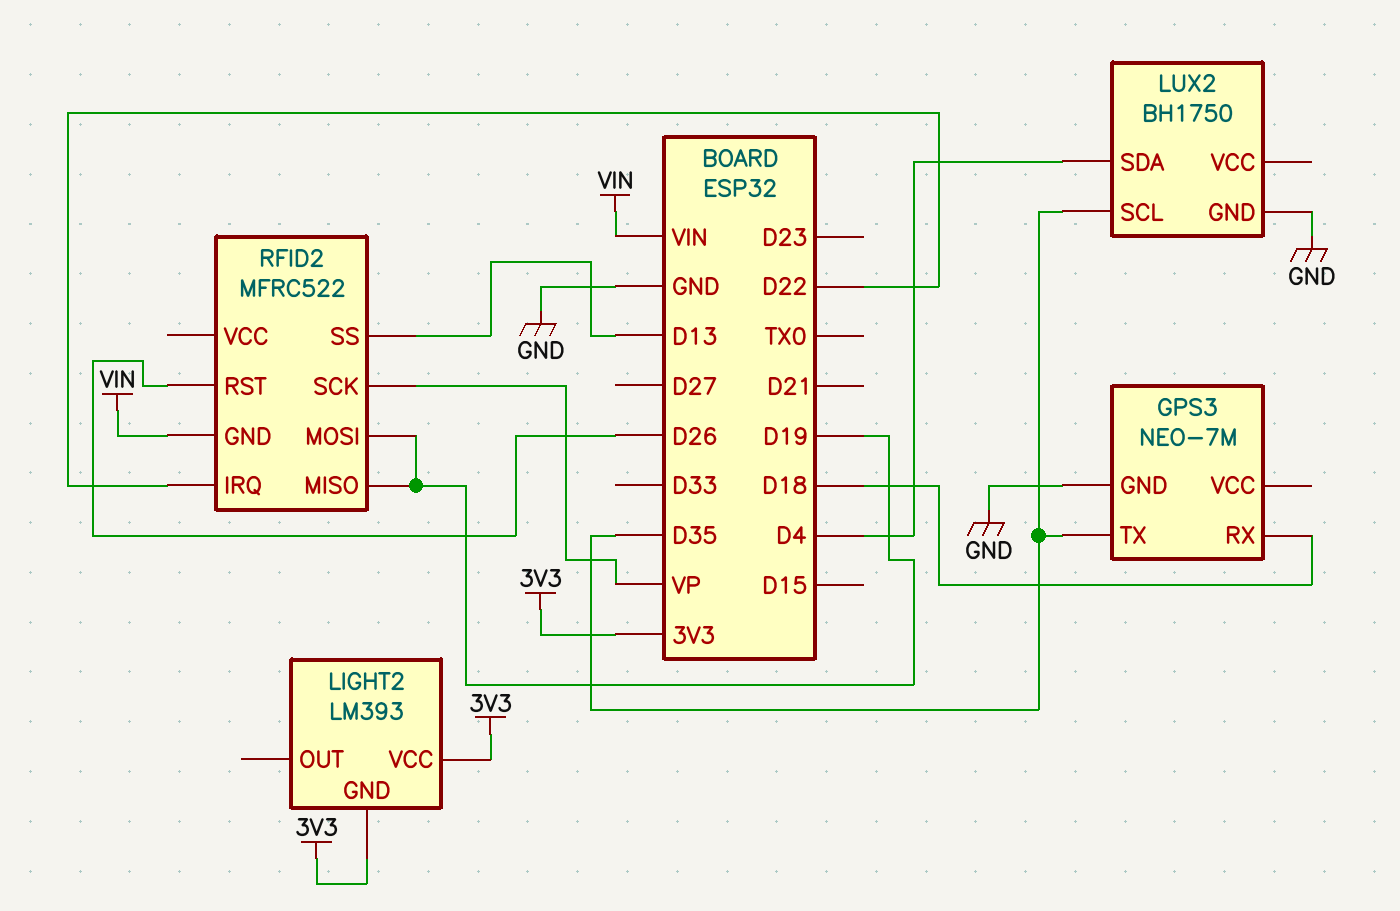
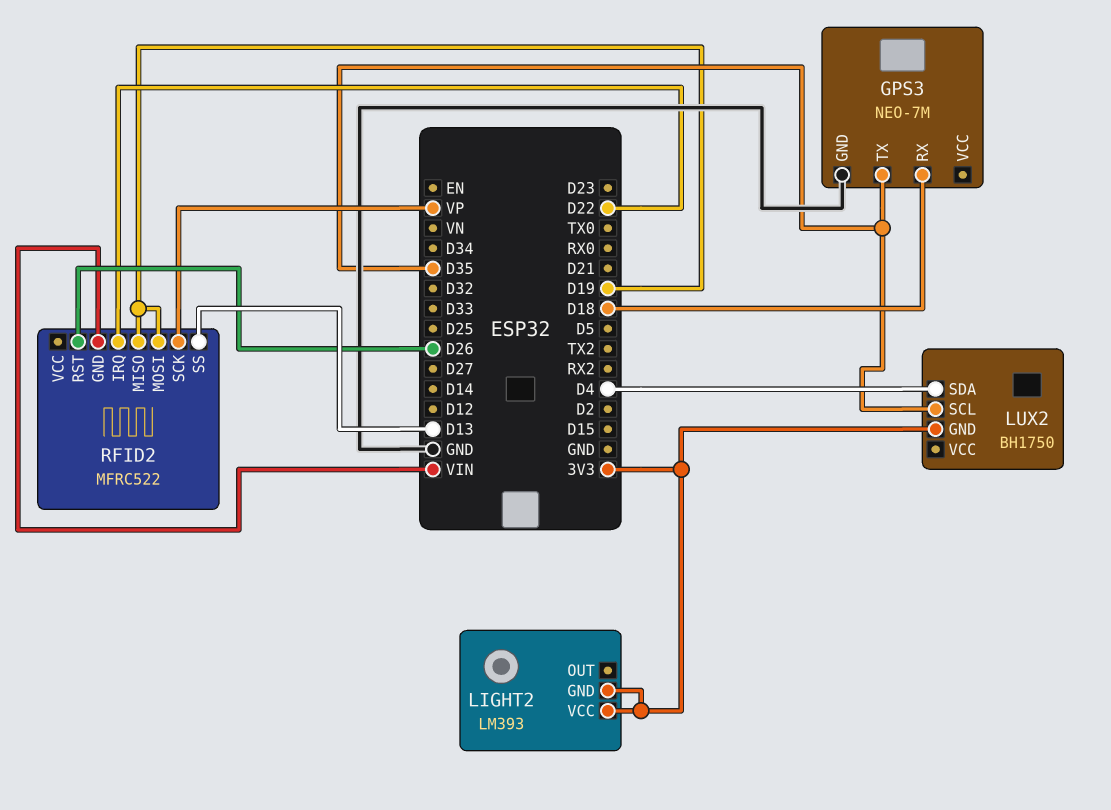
LUX2 pin GND: GND -> 3V3

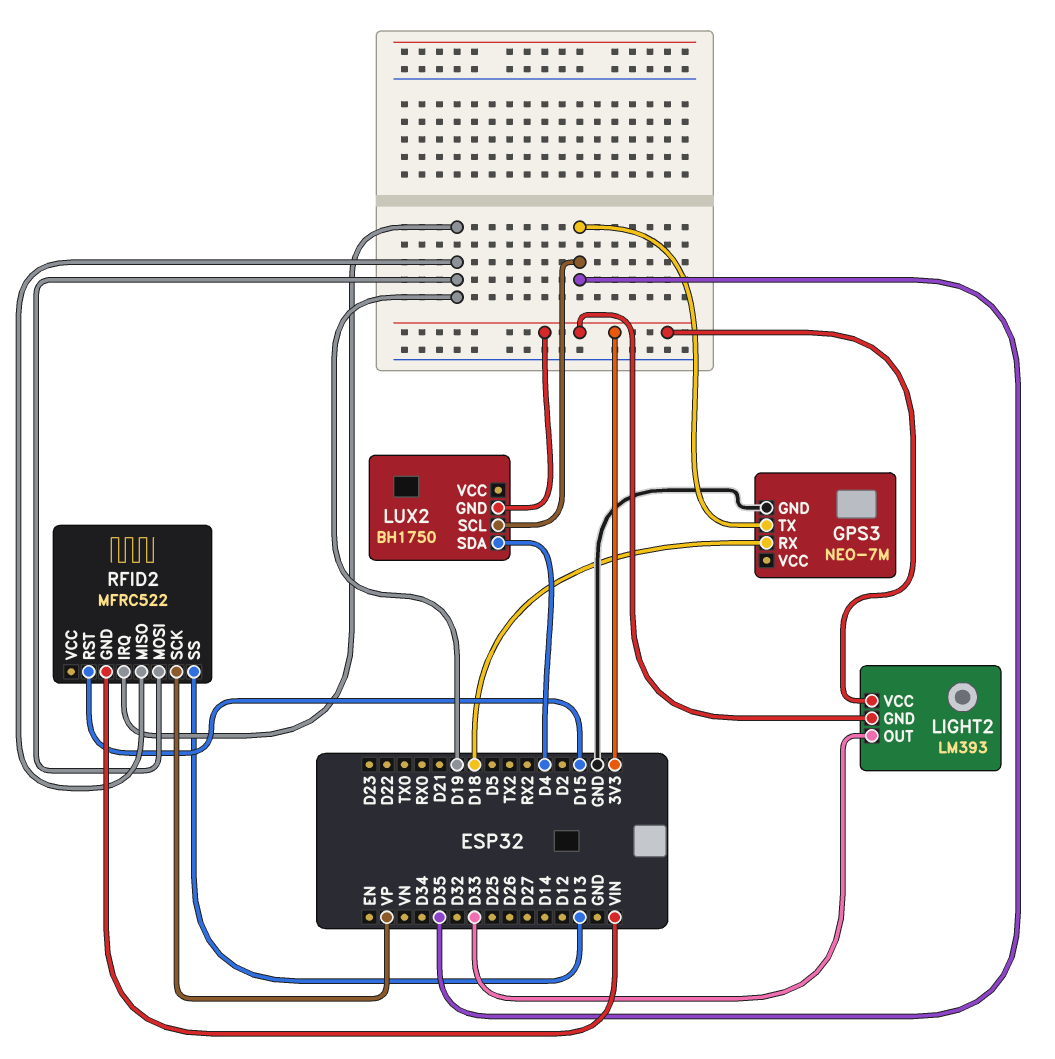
LIGHT2 pin OUT: none -> D33
RFID2 pin IRQ: D22 -> D19
RFID2 pin RST: D26 -> D15

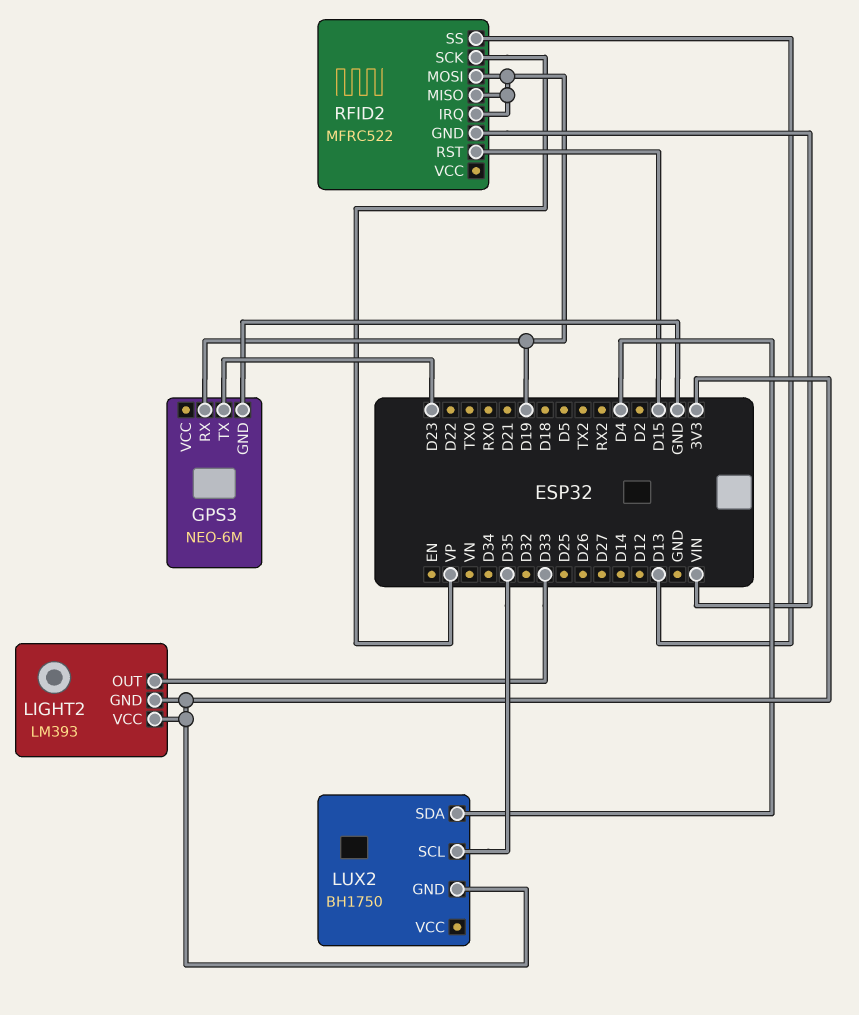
GPS3: NEO-7M -> NEO-6M
GPS3 pin RX: D18 -> D19
GPS3 pin TX: D35 -> D23

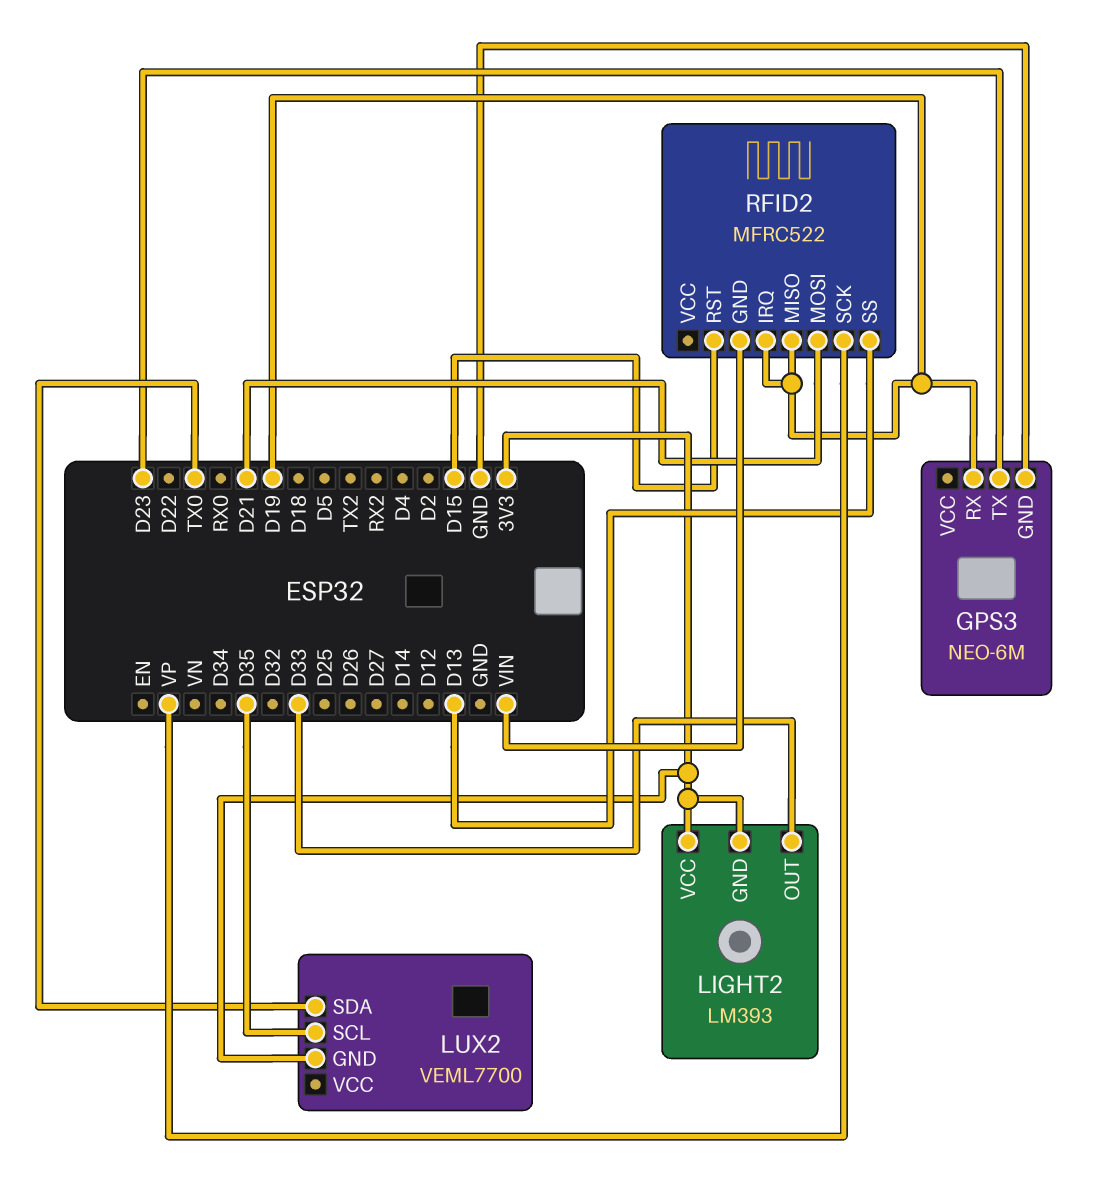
LUX2: BH1750 -> VEML7700
LUX2 pin SDA: D4 -> TX0
RFID2 pin MOSI: D19 -> D21

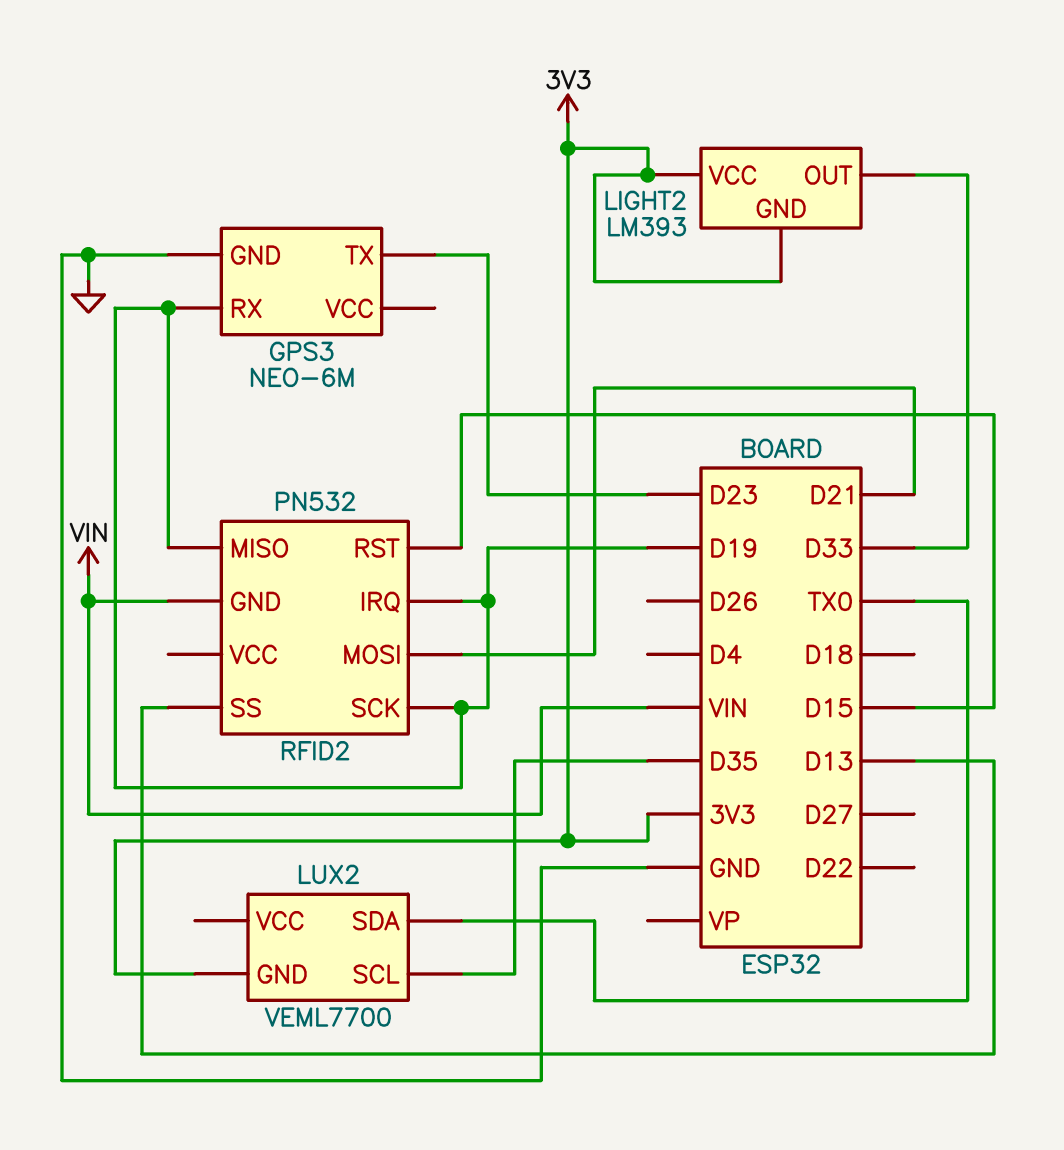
RFID2: MFRC522 -> PN532
RFID2 pin SCK: VP -> D19

